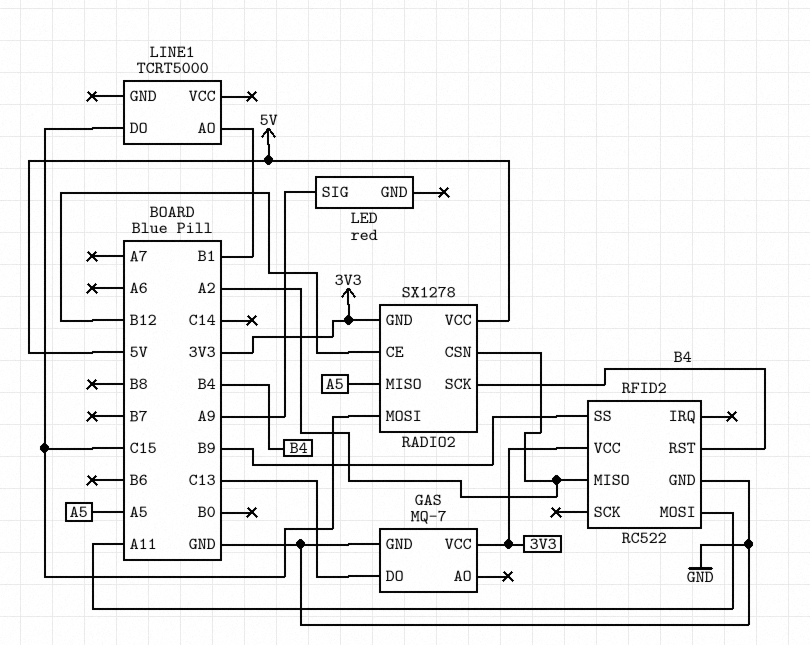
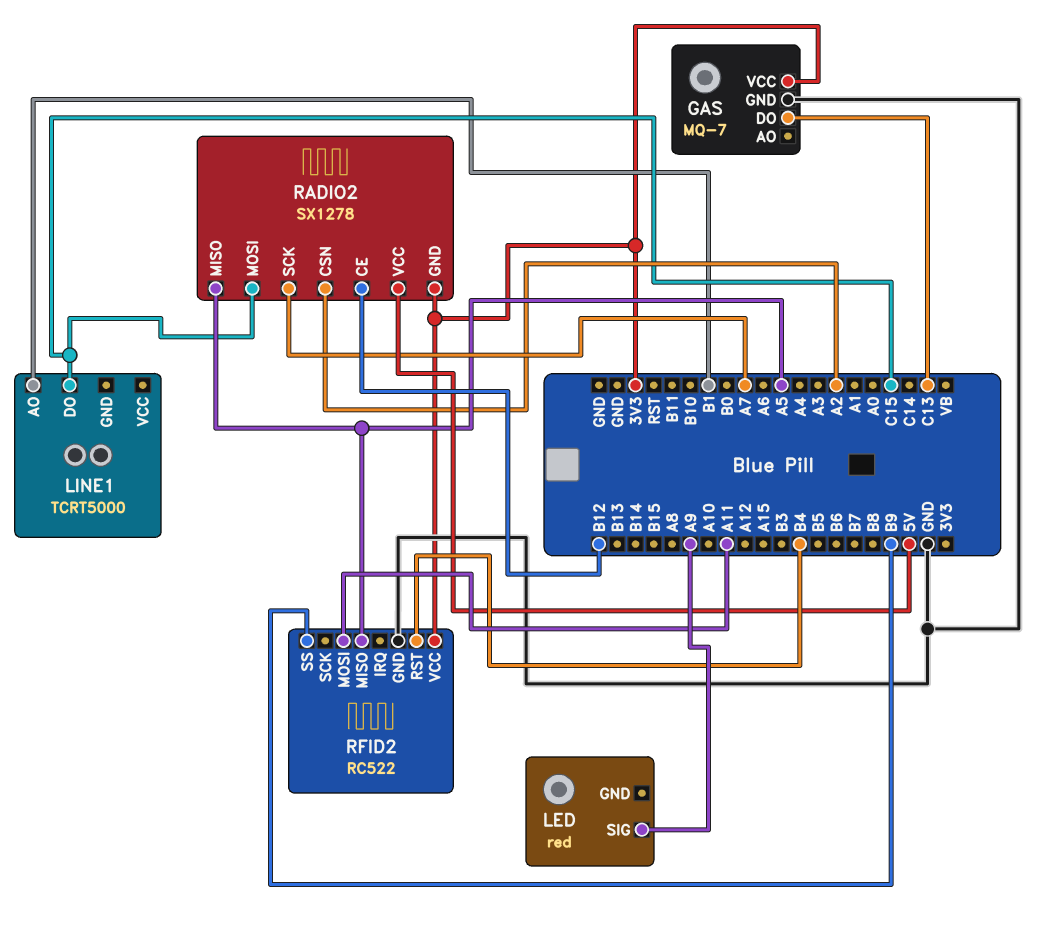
RADIO2 pin SCK: B4 -> A7
RFID2 pin MISO: A2 -> A5

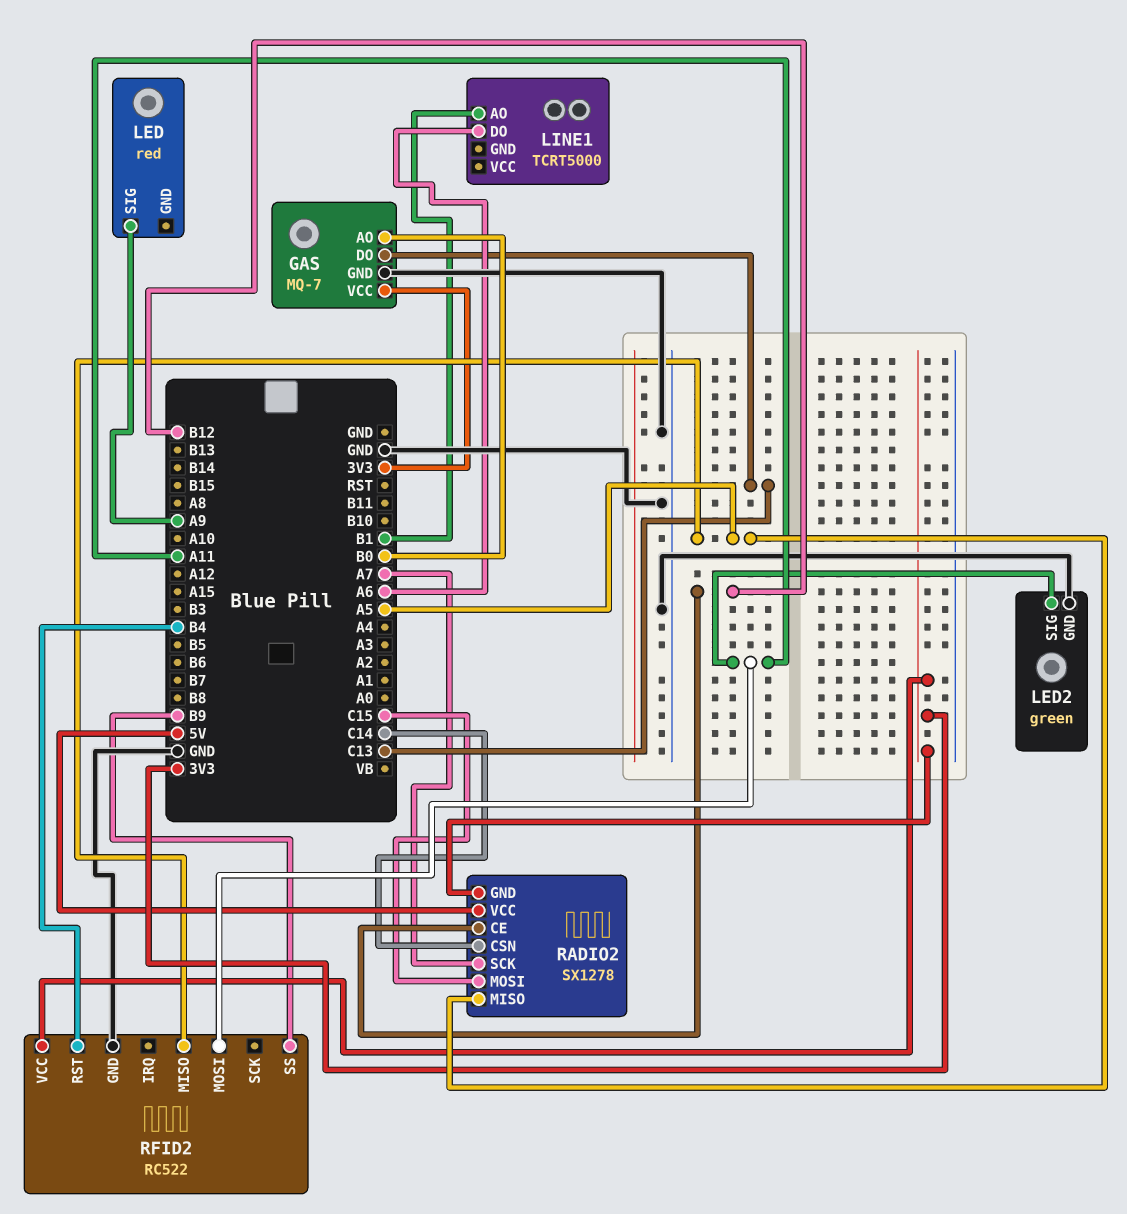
GAS pin AO: none -> B0
LED2: none -> green
LED2 pin GND: none -> GND
LED2 pin SIG: none -> A11
LINE1 pin DO: C15 -> A6
RADIO2 pin CSN: A2 -> C14

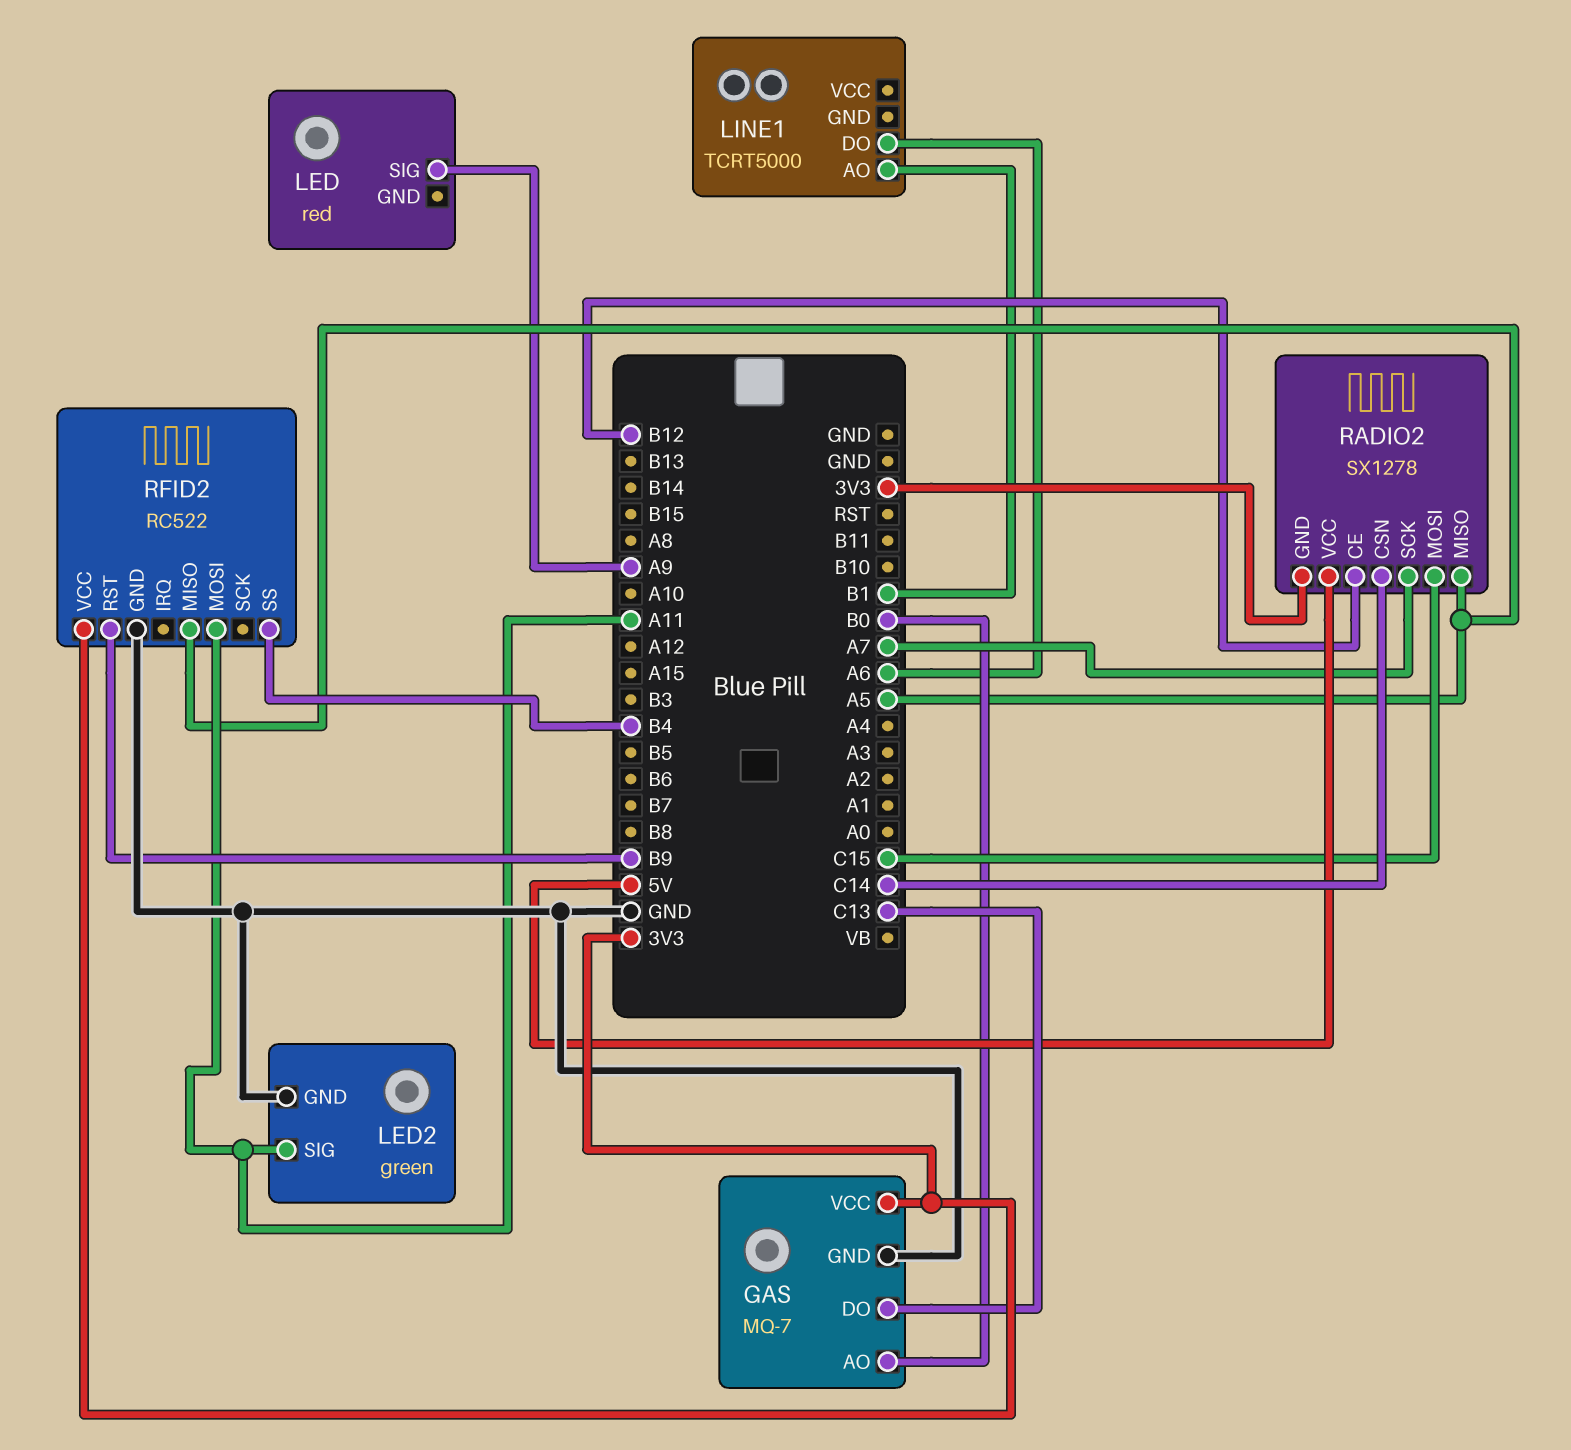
RFID2 pin RST: B4 -> B9
RFID2 pin SS: B9 -> B4

